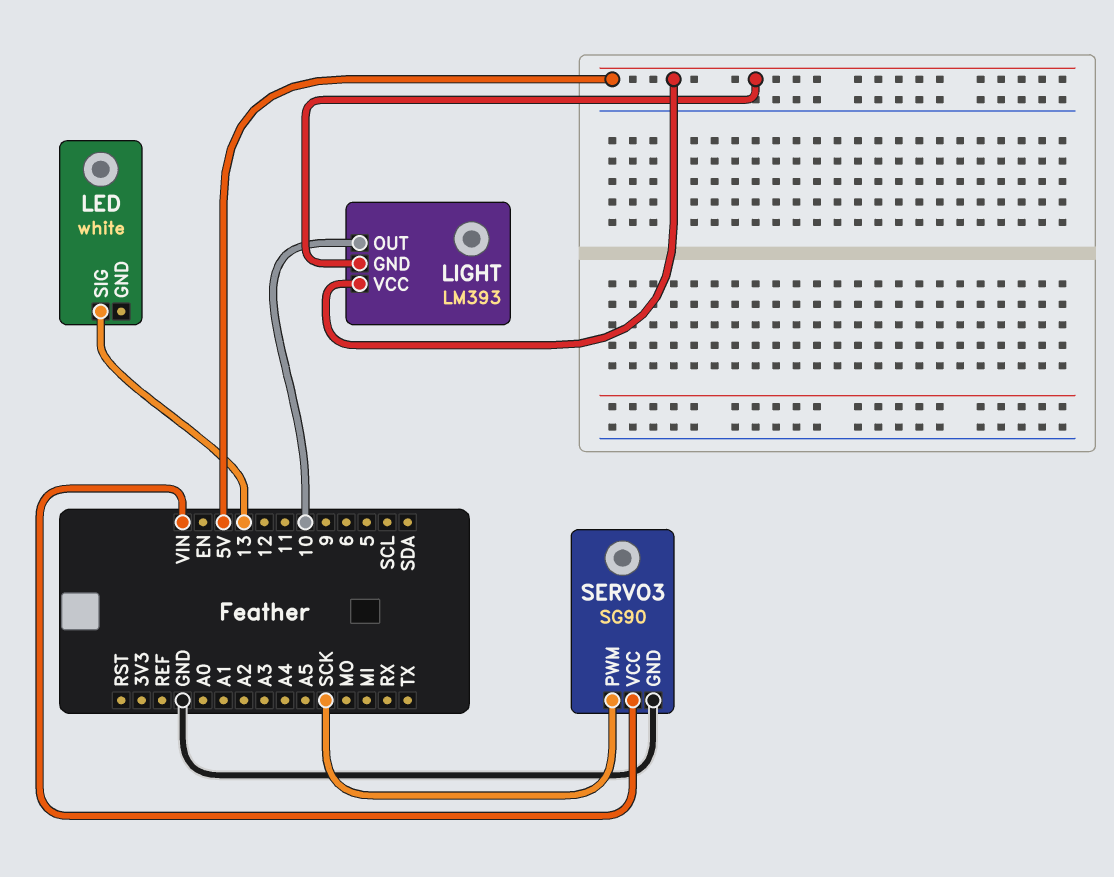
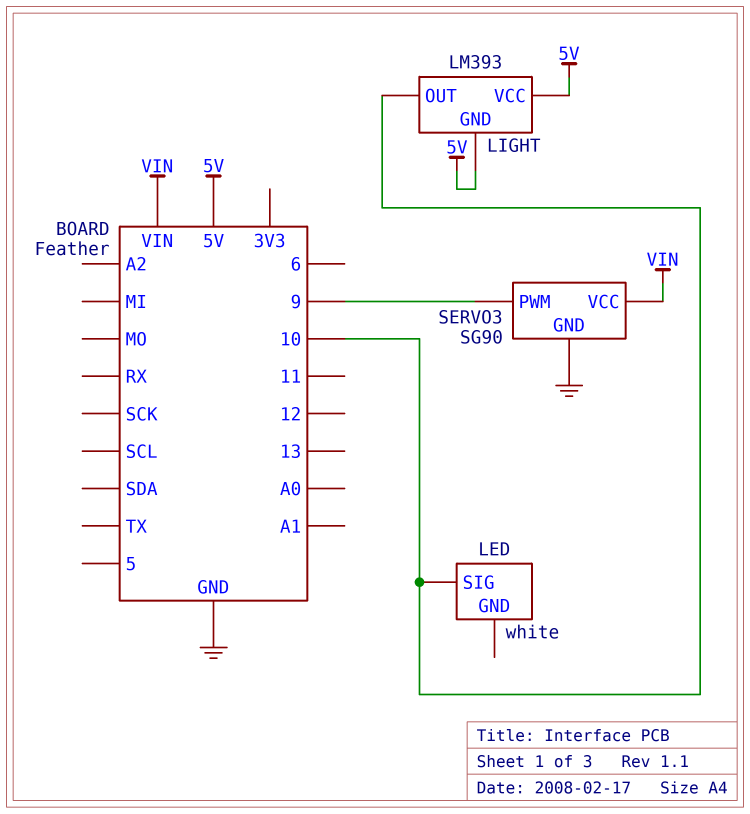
LED pin SIG: 13 -> 10
SERVO3 pin PWM: SCK -> 9

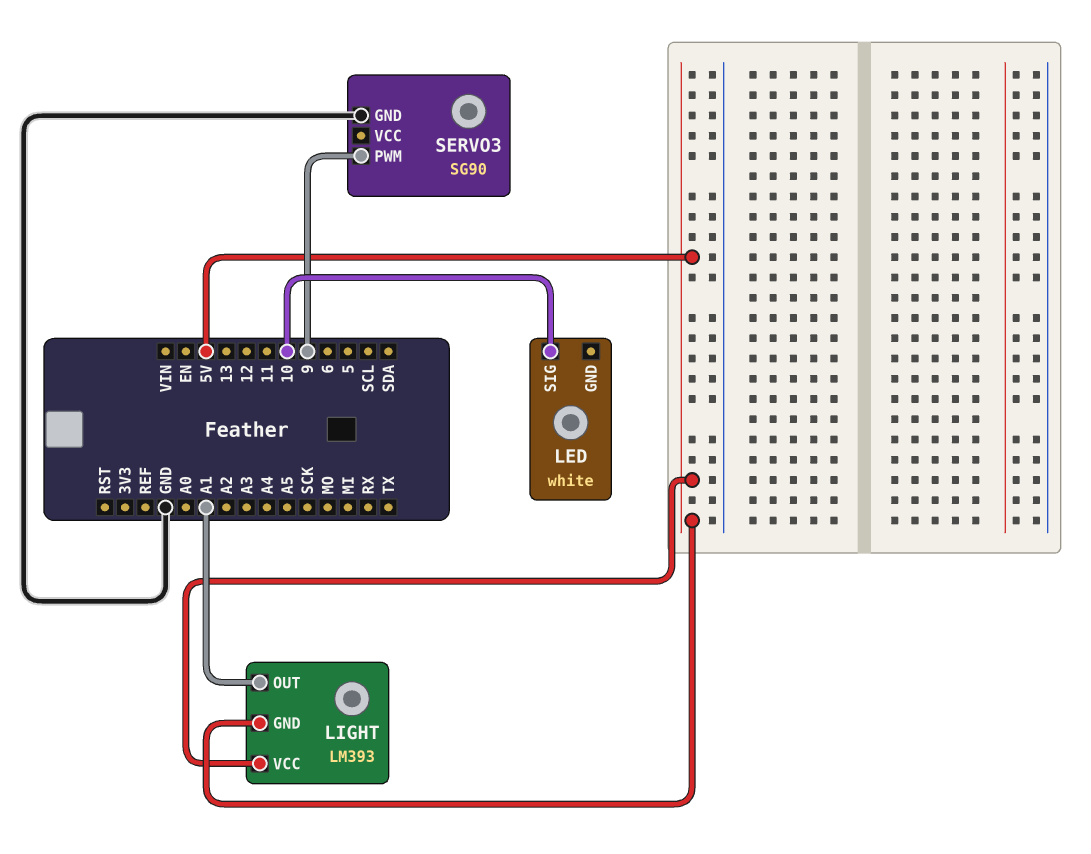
LIGHT pin OUT: 10 -> A1
SERVO3 pin VCC: VIN -> none

